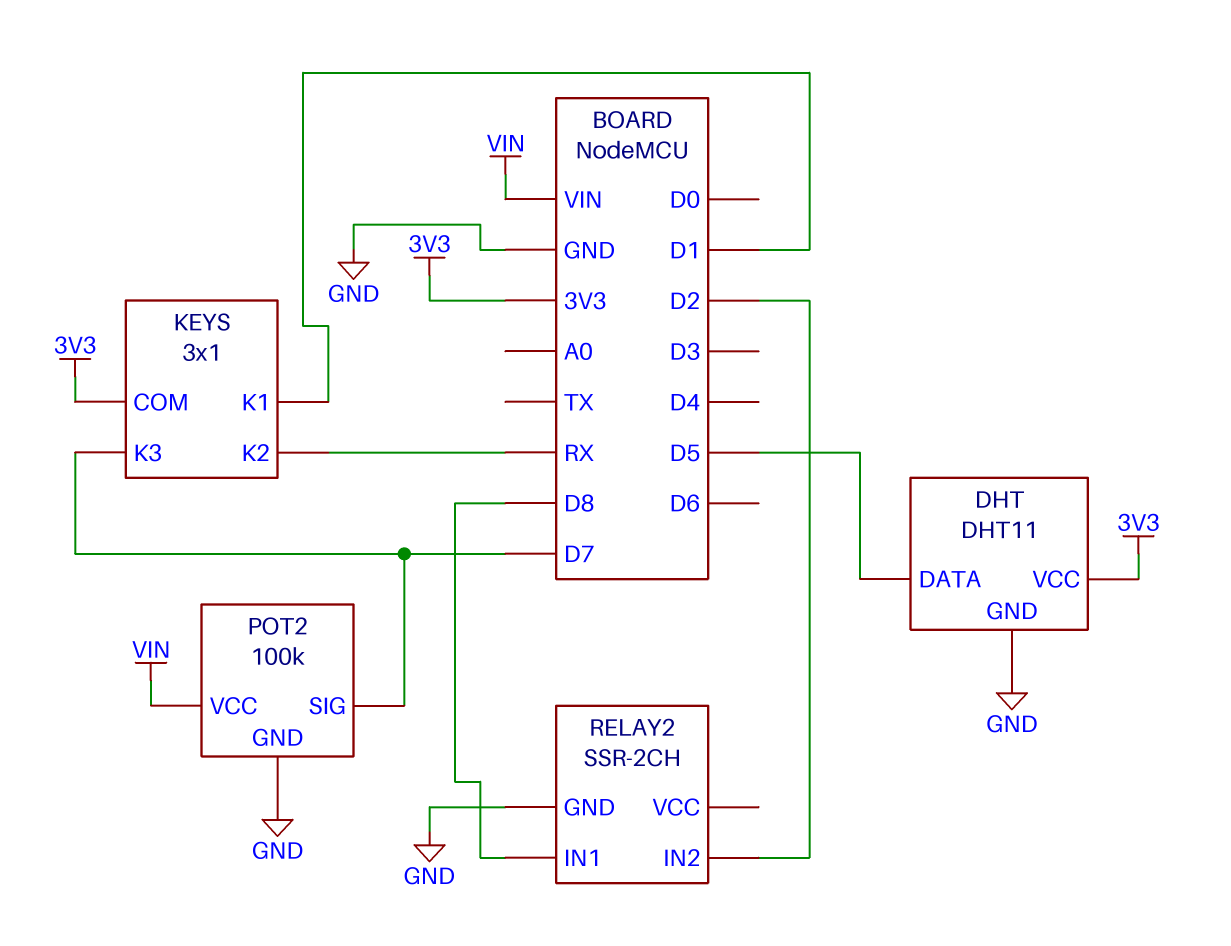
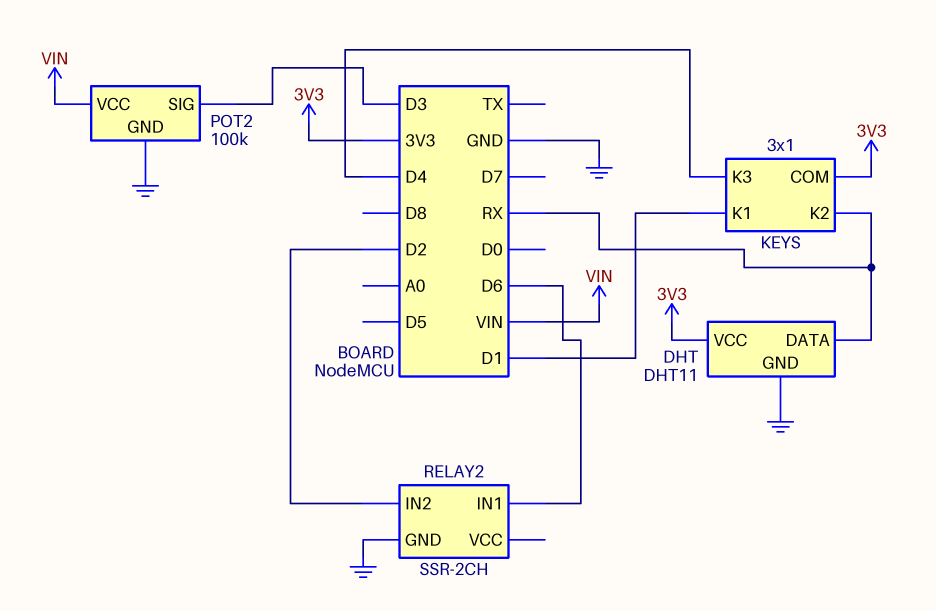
DHT pin DATA: D5 -> RX
KEYS pin K3: D7 -> D4
POT2 pin SIG: D7 -> D3
RELAY2 pin IN1: D8 -> D6

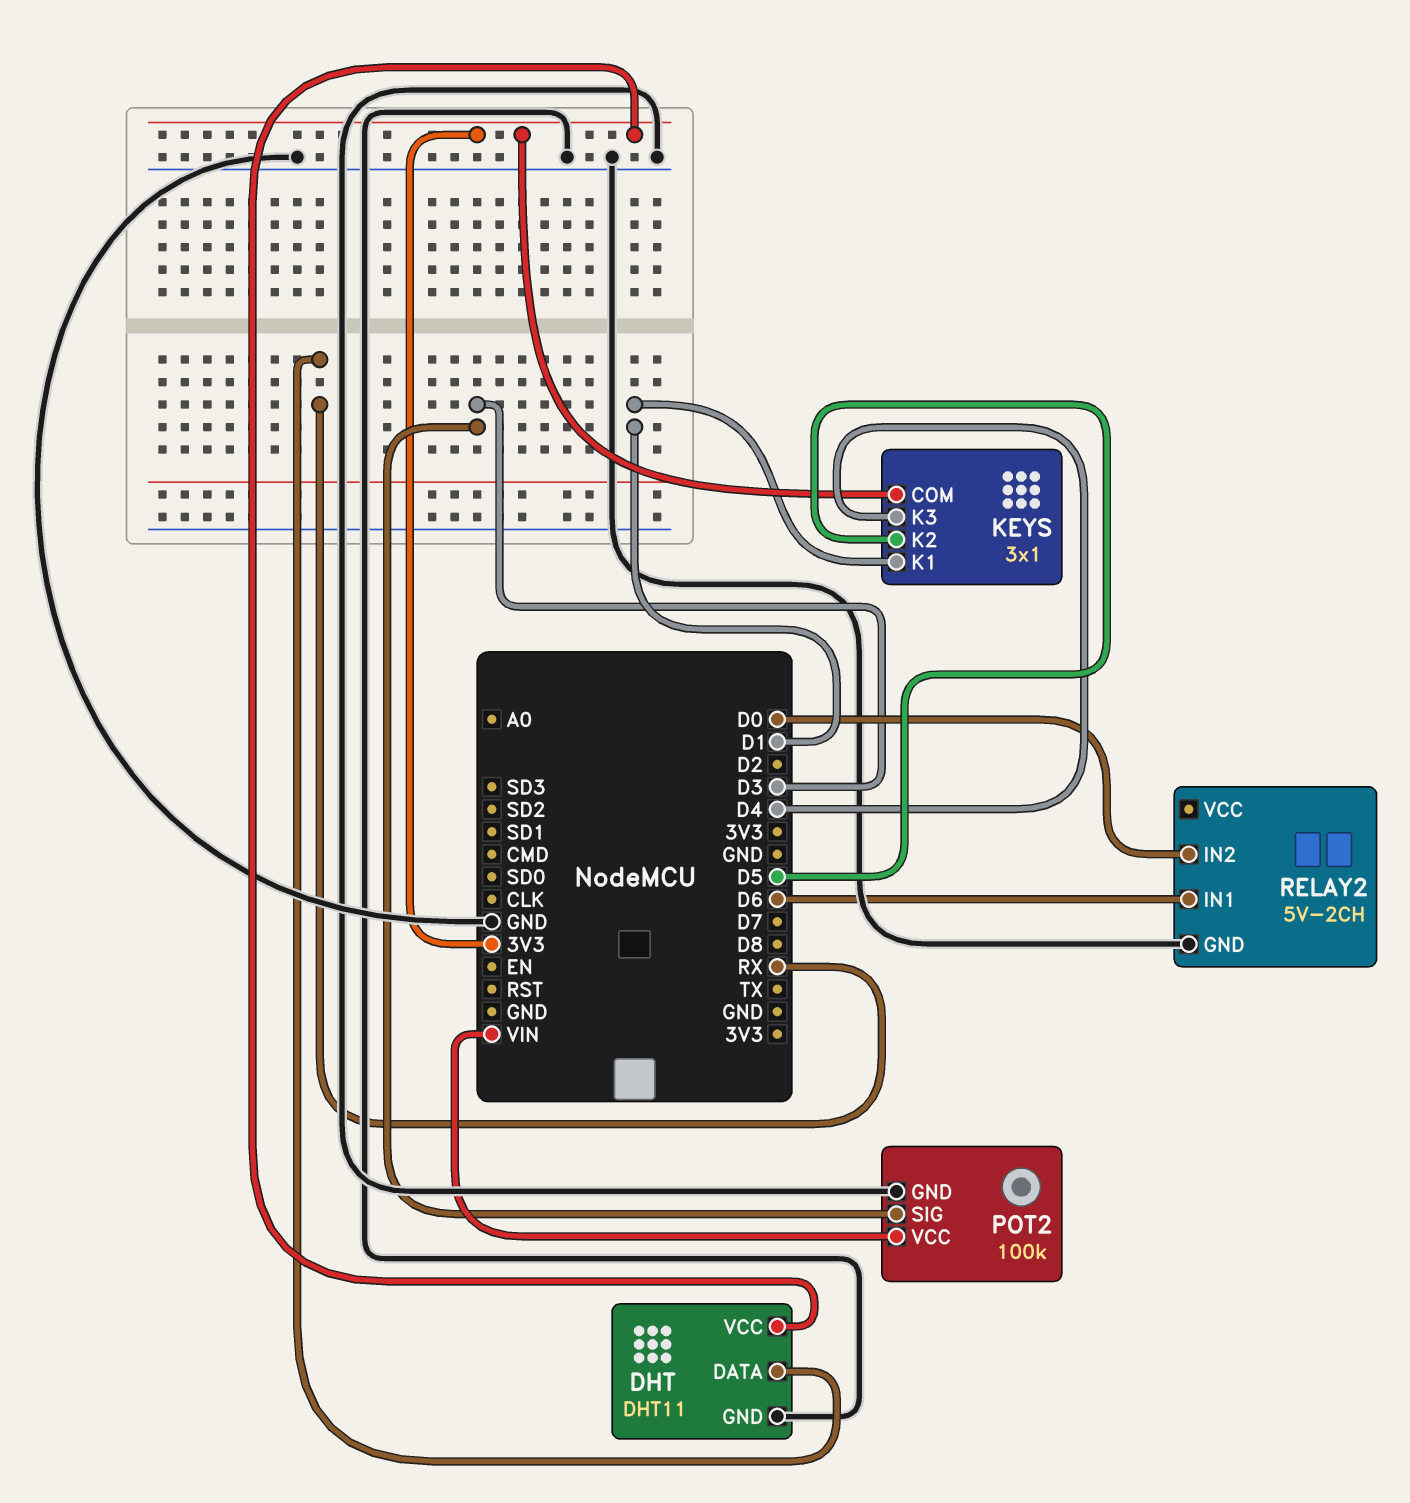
KEYS pin K2: RX -> D5
RELAY2: SSR-2CH -> 5V-2CH
RELAY2 pin IN2: D2 -> D0

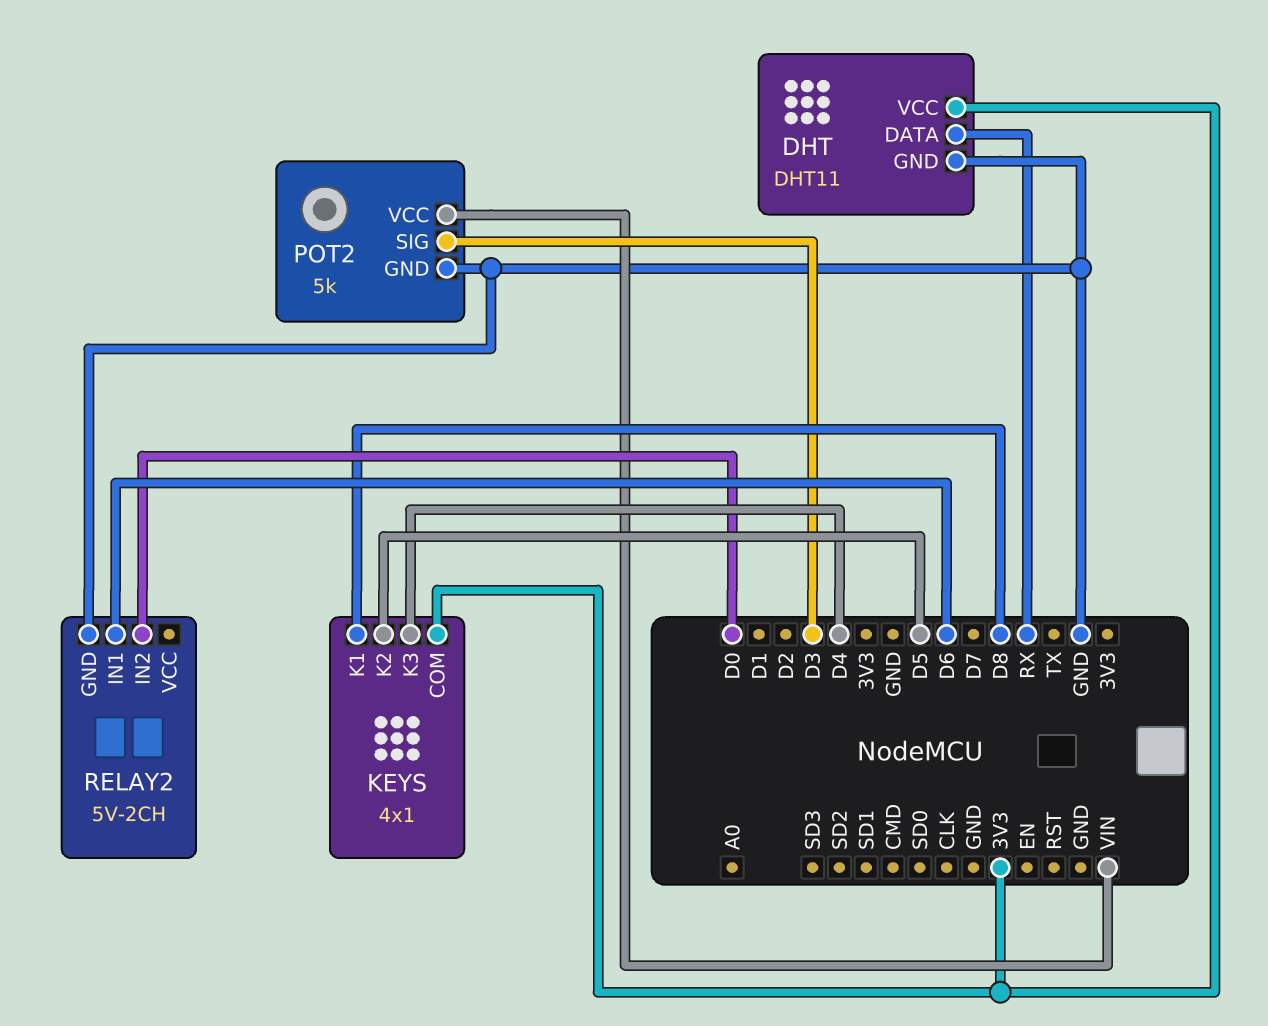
KEYS: 3x1 -> 4x1
KEYS pin K1: D1 -> D8
POT2: 100k -> 5k

